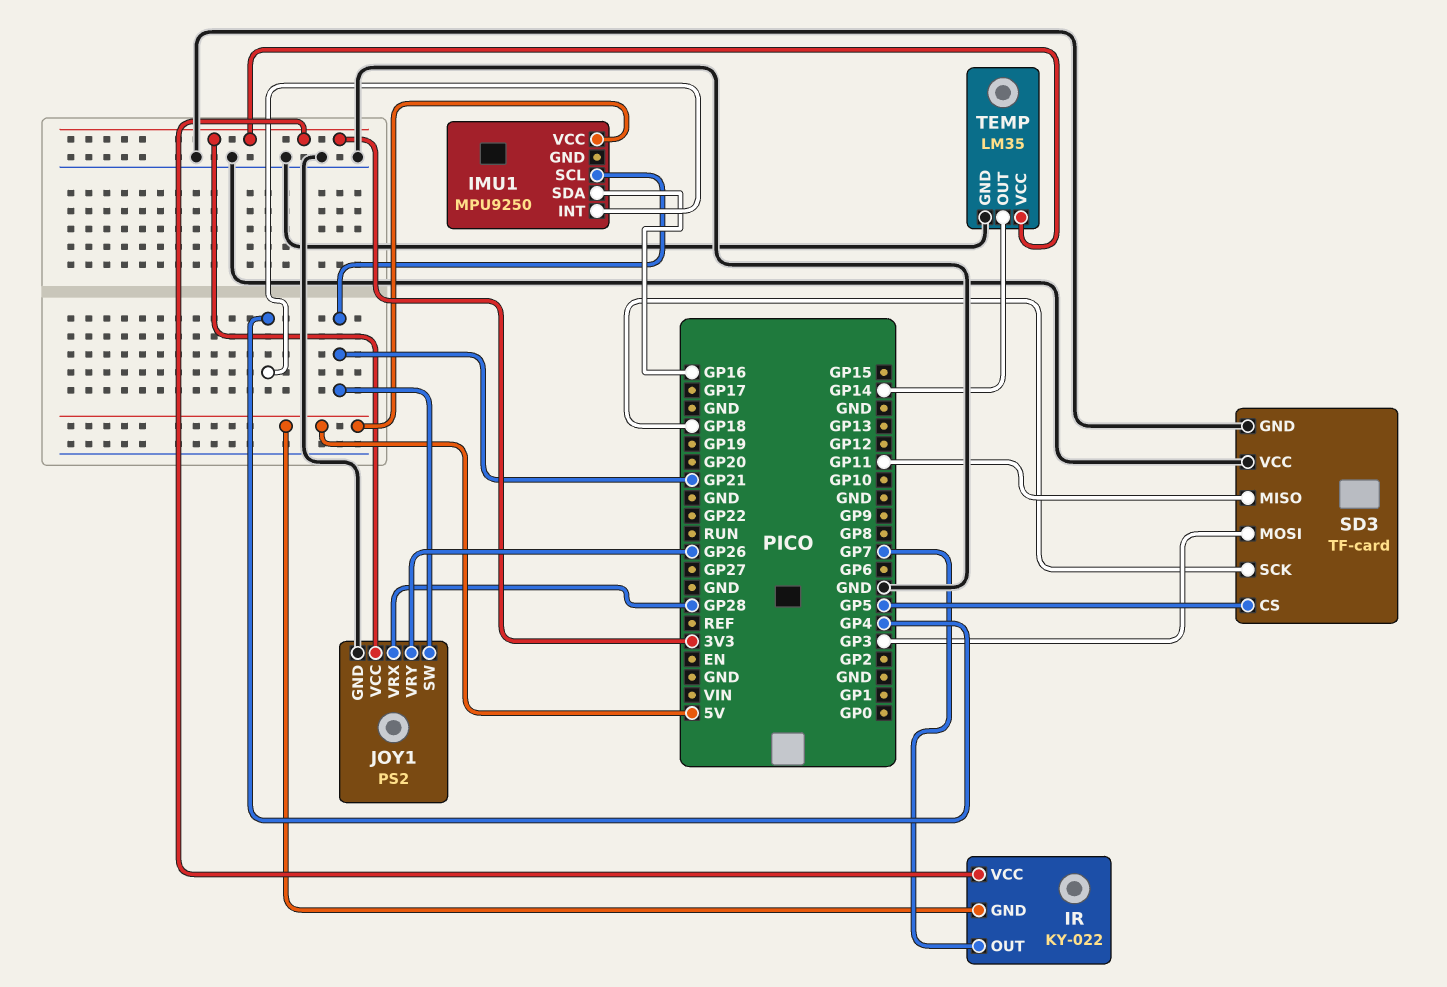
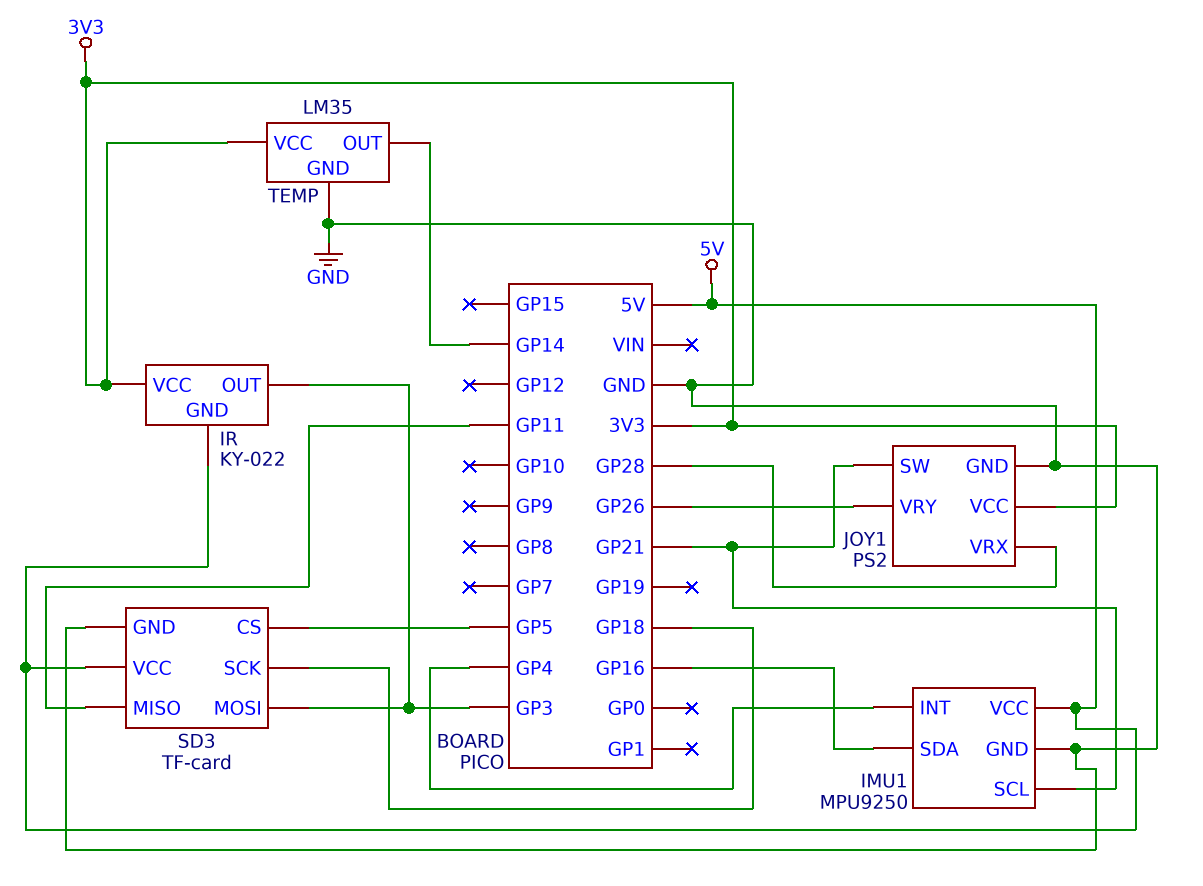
IMU1 pin GND: none -> GND
IR pin OUT: GP7 -> GP3
SD3 pin VCC: GND -> 5V

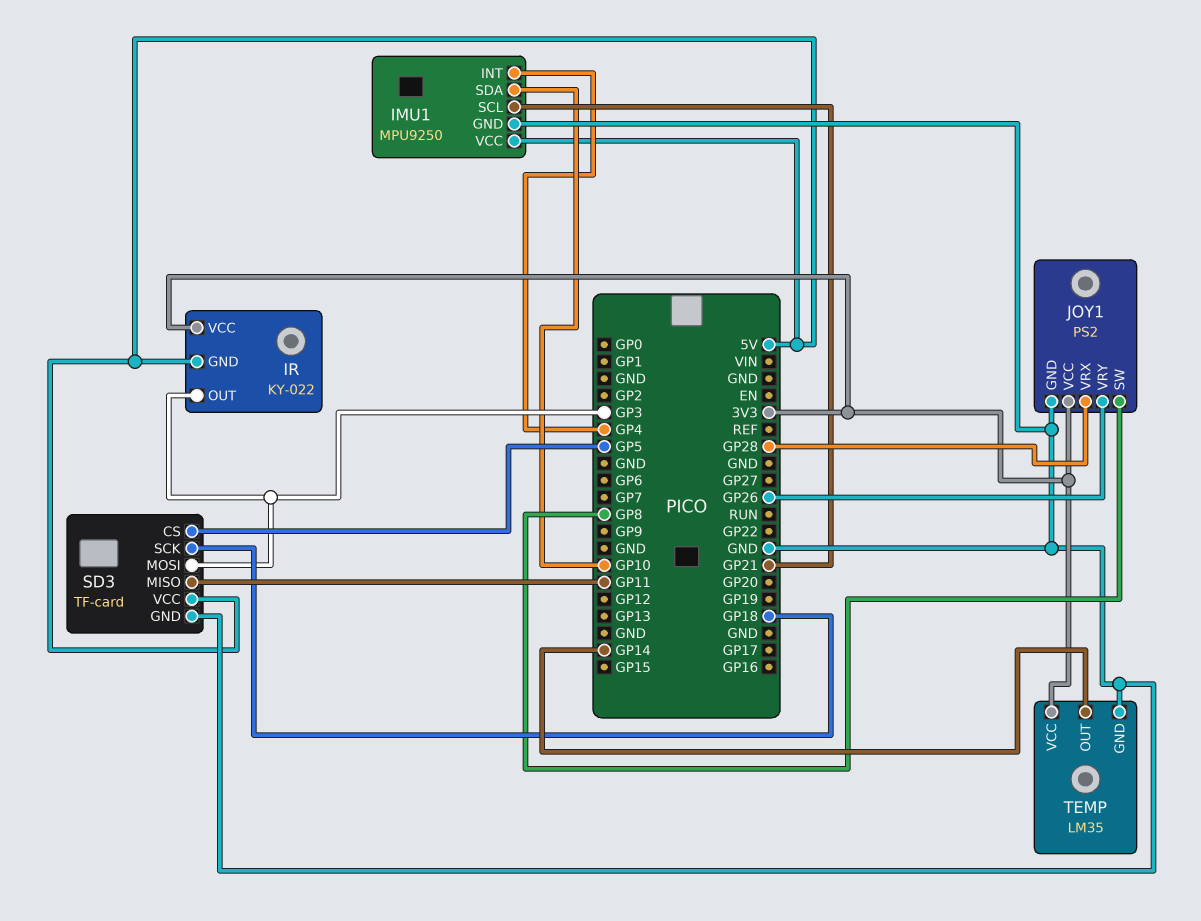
IMU1 pin SDA: GP16 -> GP10
JOY1 pin SW: GP21 -> GP8

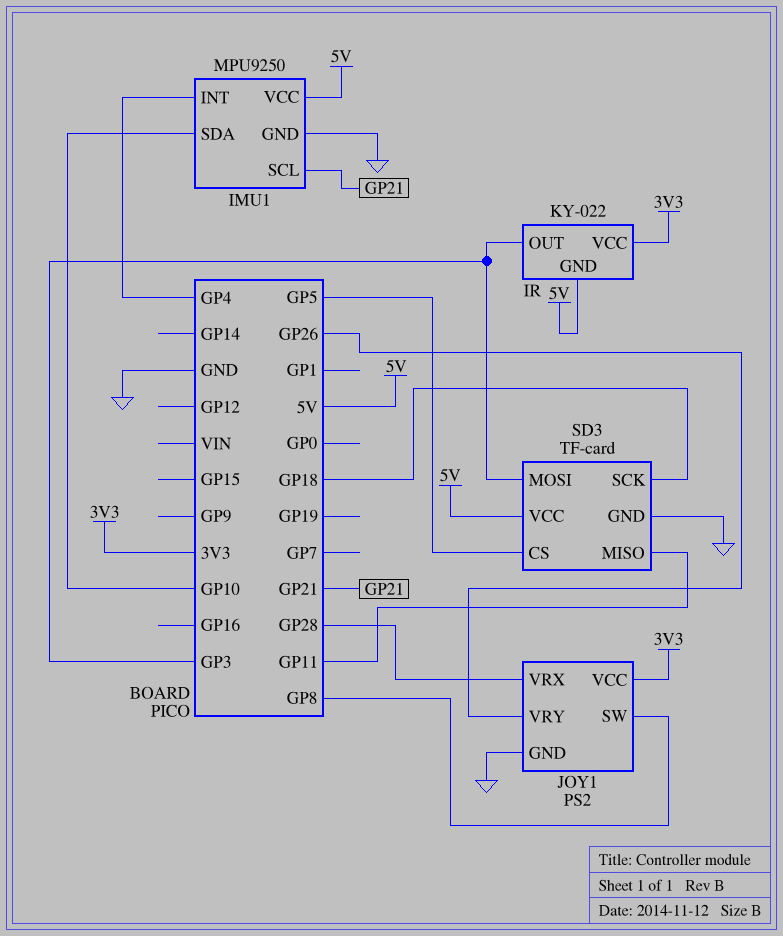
TEMP: LM35 -> none
TEMP pin GND: GND -> none
TEMP pin OUT: GP14 -> none
TEMP pin VCC: 3V3 -> none

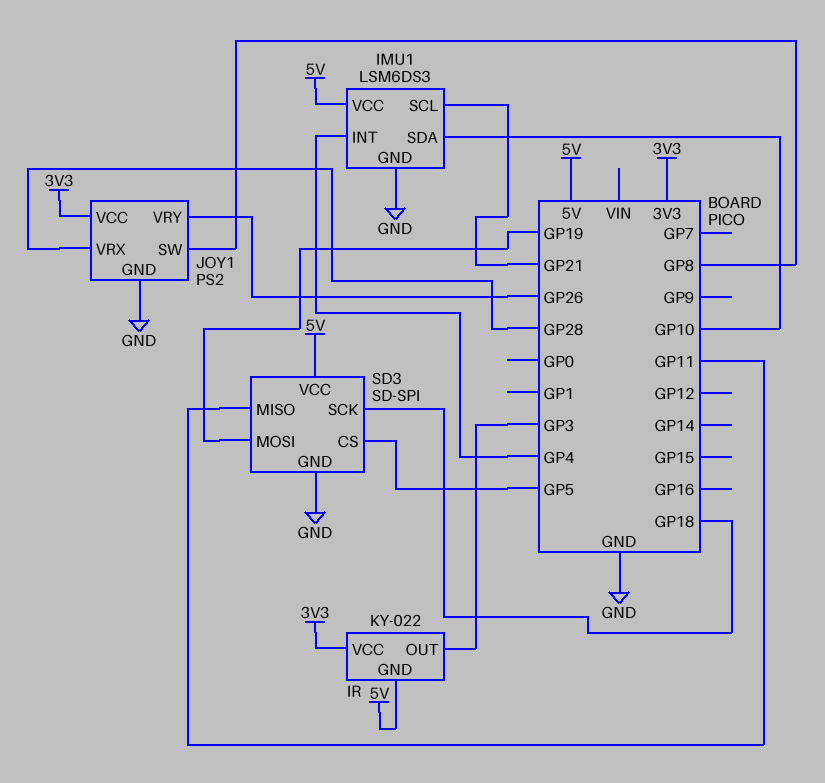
IMU1: MPU9250 -> LSM6DS3
SD3: TF-card -> SD-SPI
SD3 pin MOSI: GP3 -> GP19

